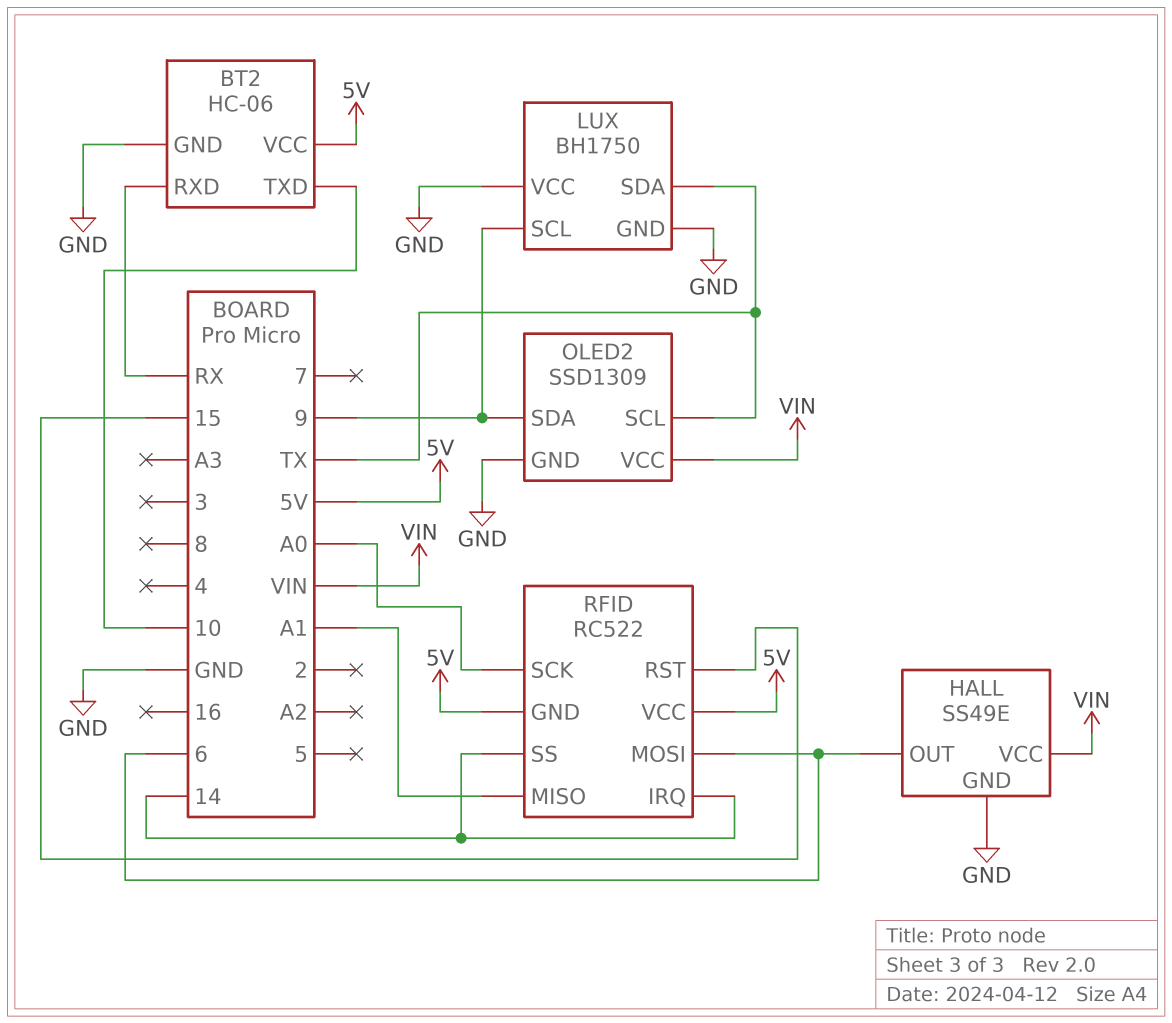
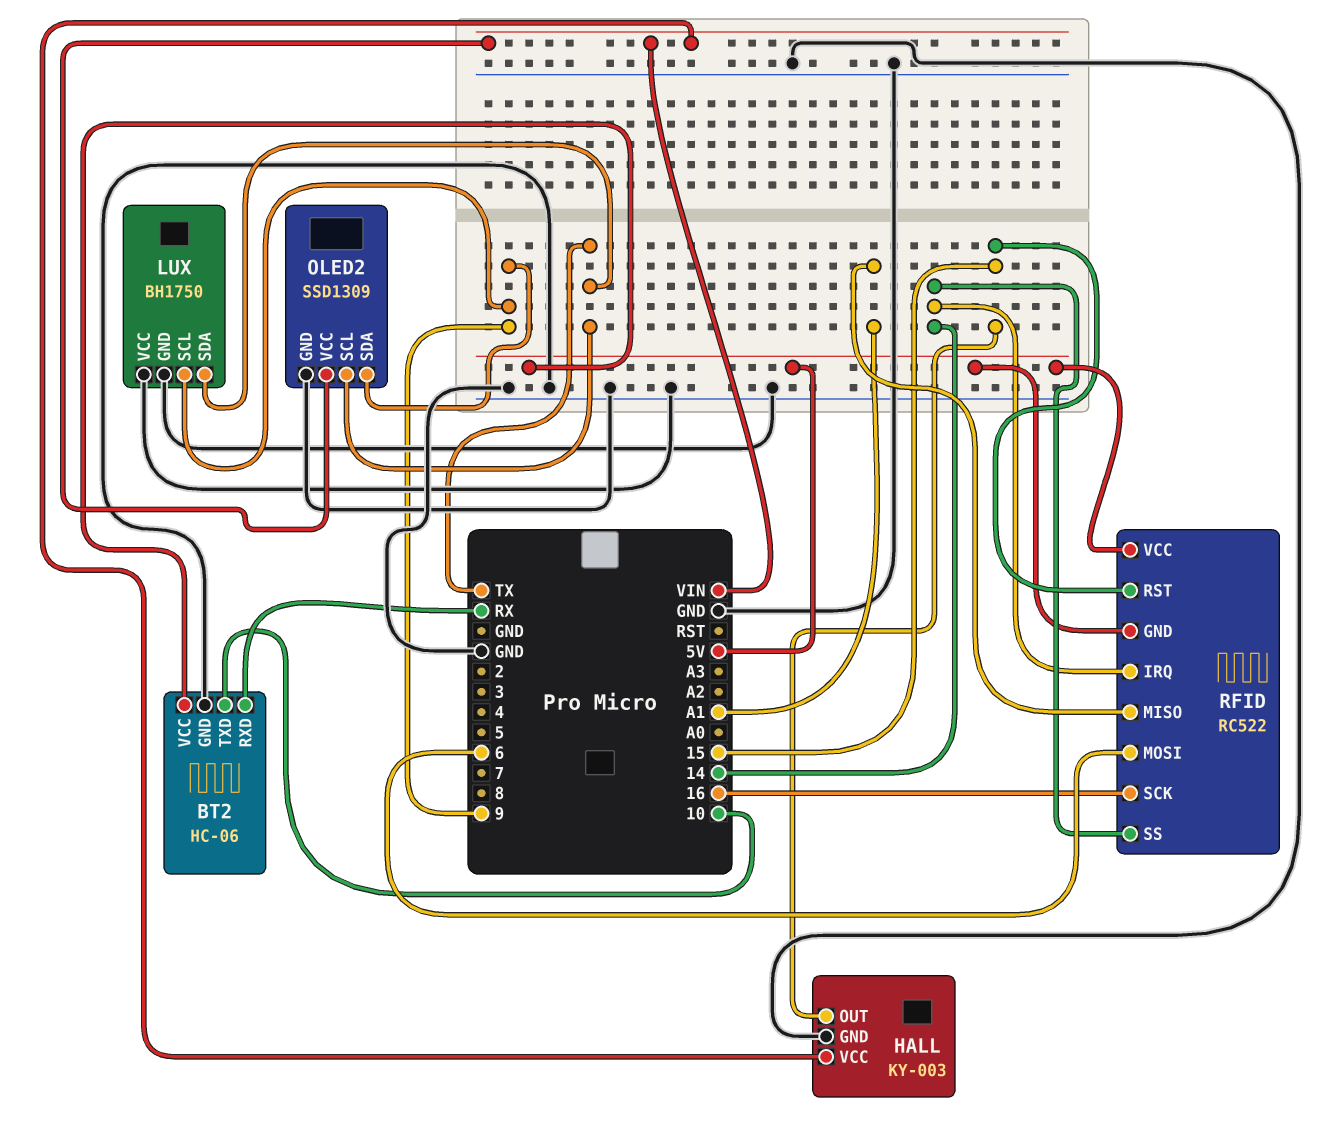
HALL: SS49E -> KY-003
HALL pin OUT: 6 -> 15
RFID pin SCK: A0 -> 16

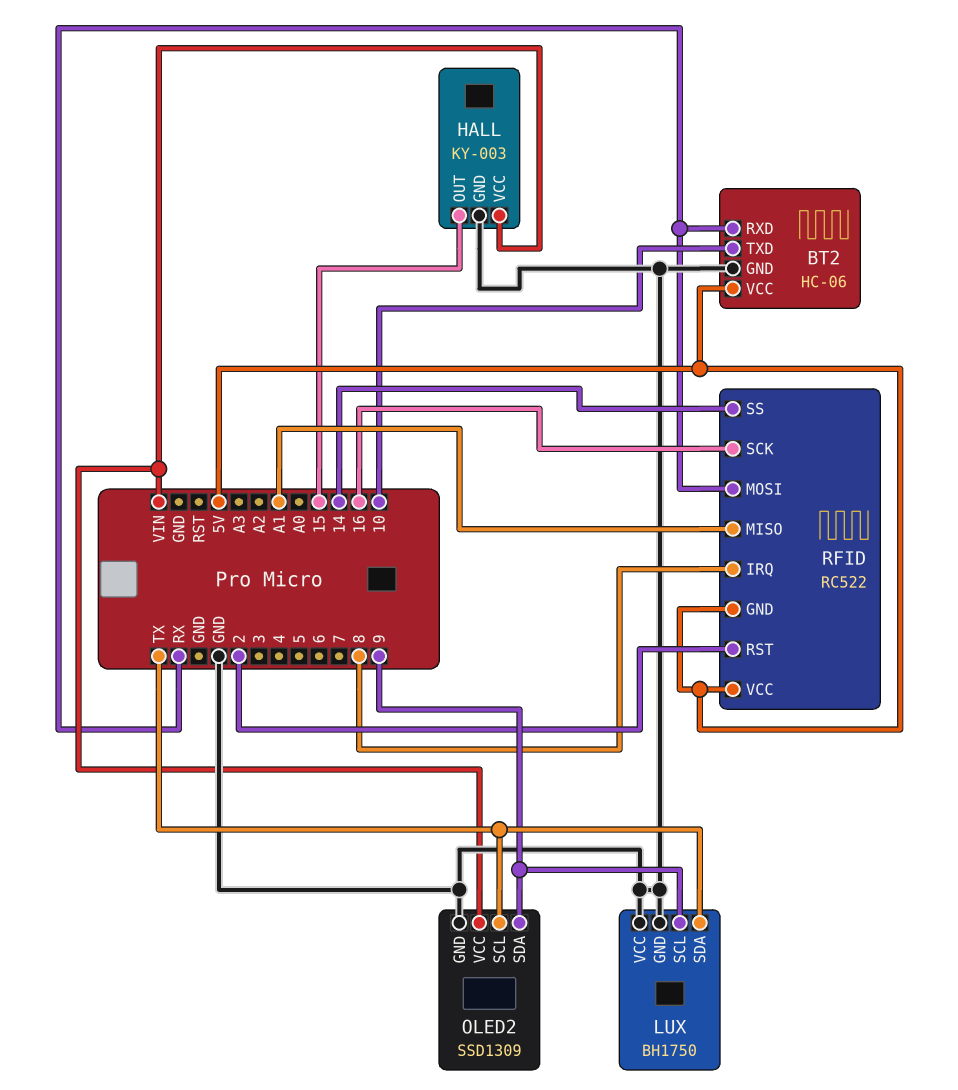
RFID pin IRQ: 14 -> 8
RFID pin MOSI: 6 -> RX
RFID pin RST: 15 -> 2

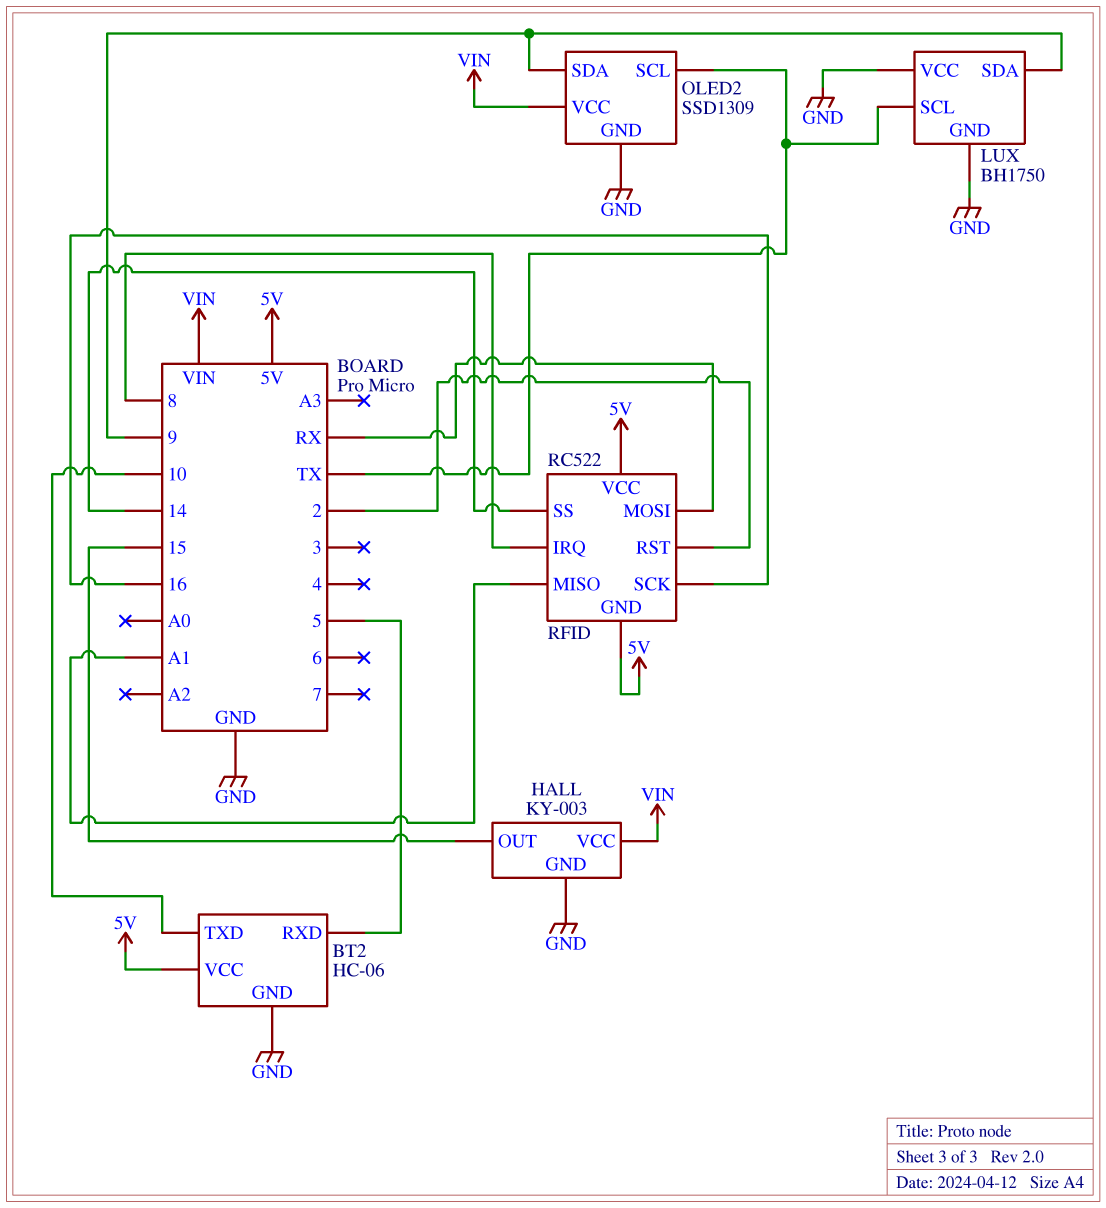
BT2 pin RXD: RX -> 5
LUX pin SCL: 9 -> TX
LUX pin SDA: TX -> 9

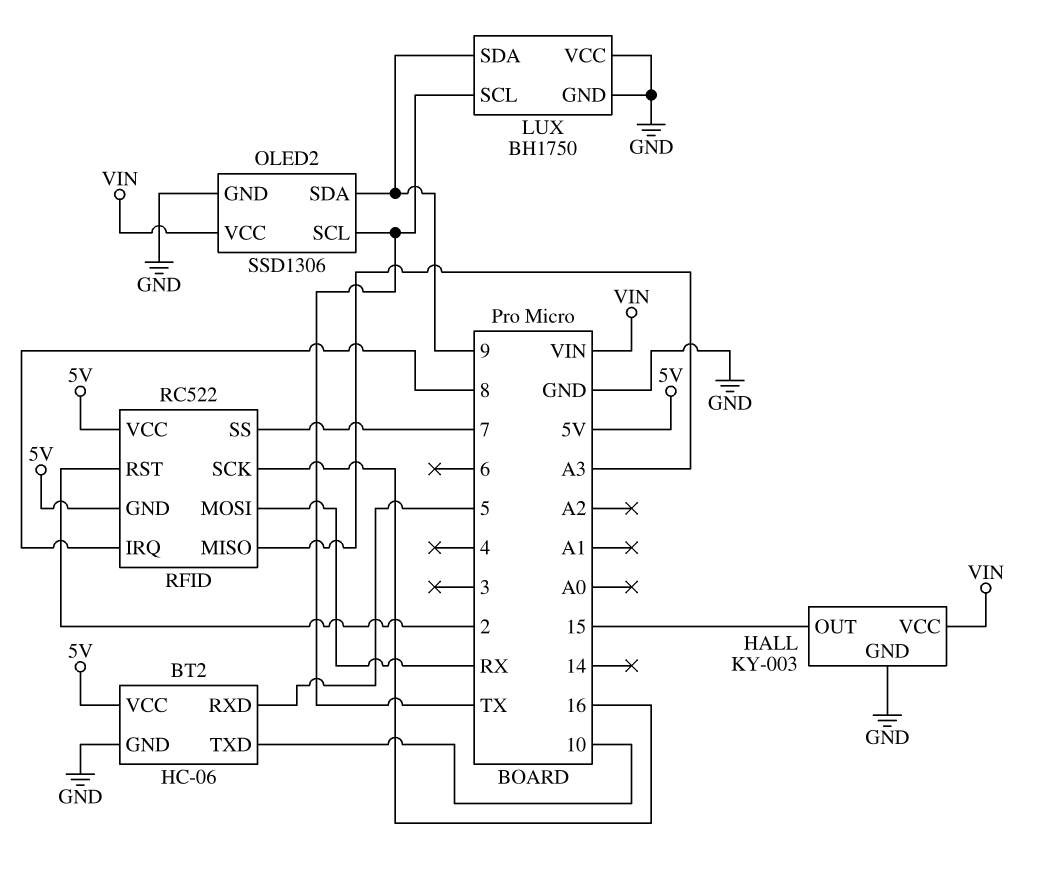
OLED2: SSD1309 -> SSD1306
RFID pin MISO: A1 -> A3
RFID pin SS: 14 -> 7

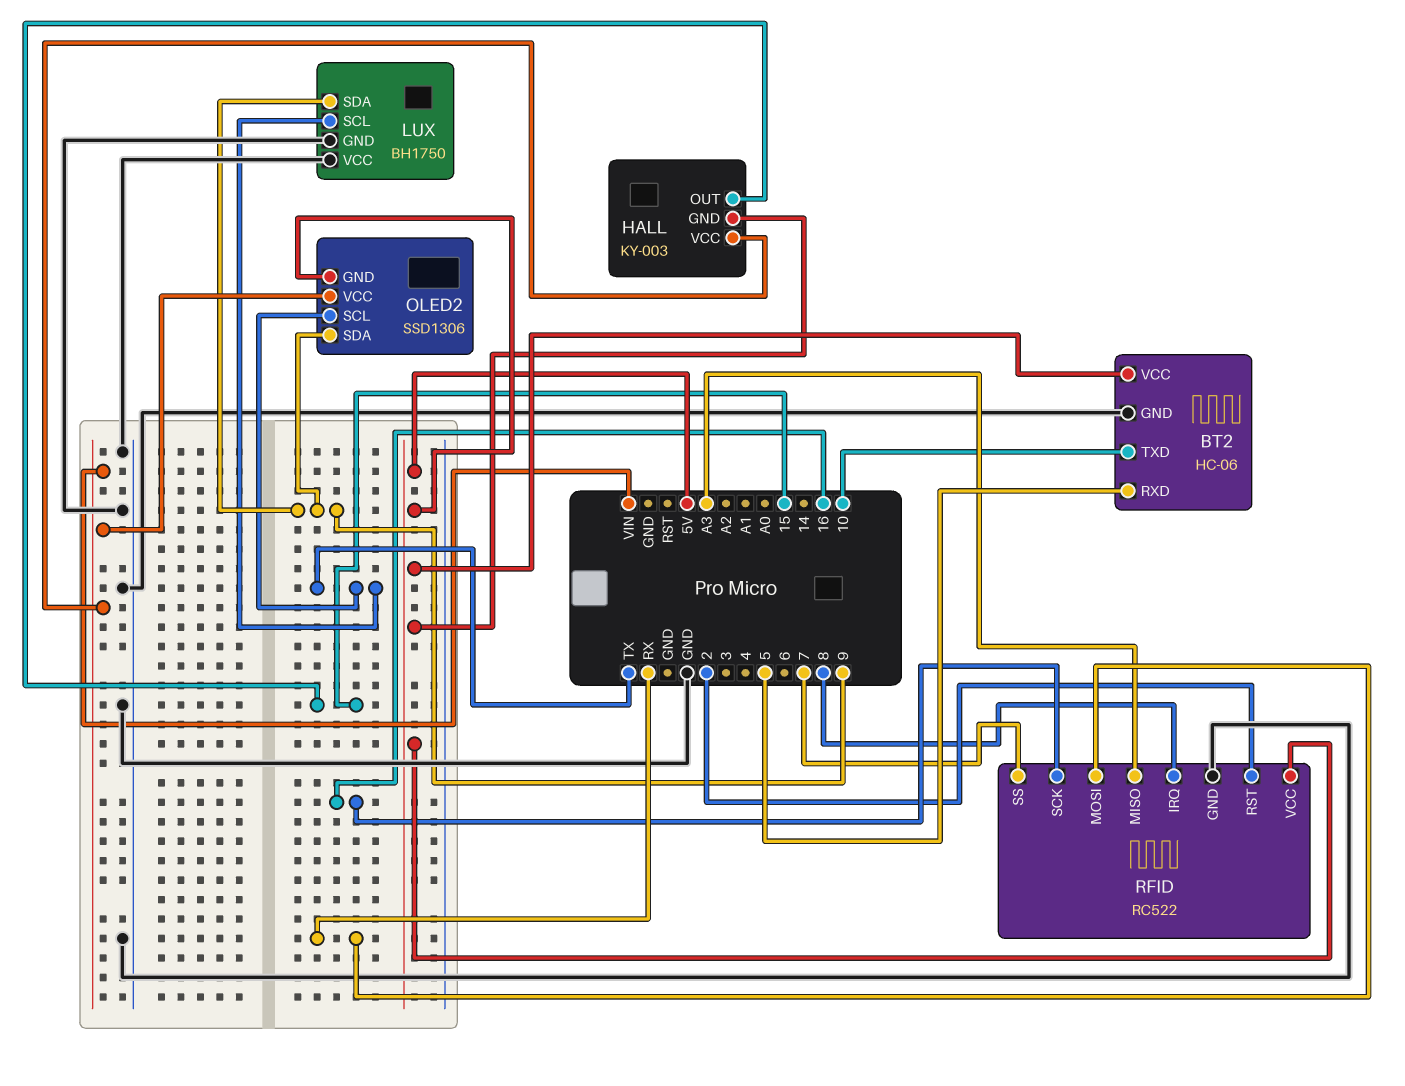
HALL pin GND: GND -> 5V
OLED2 pin GND: GND -> 5V
RFID pin GND: 5V -> GND

